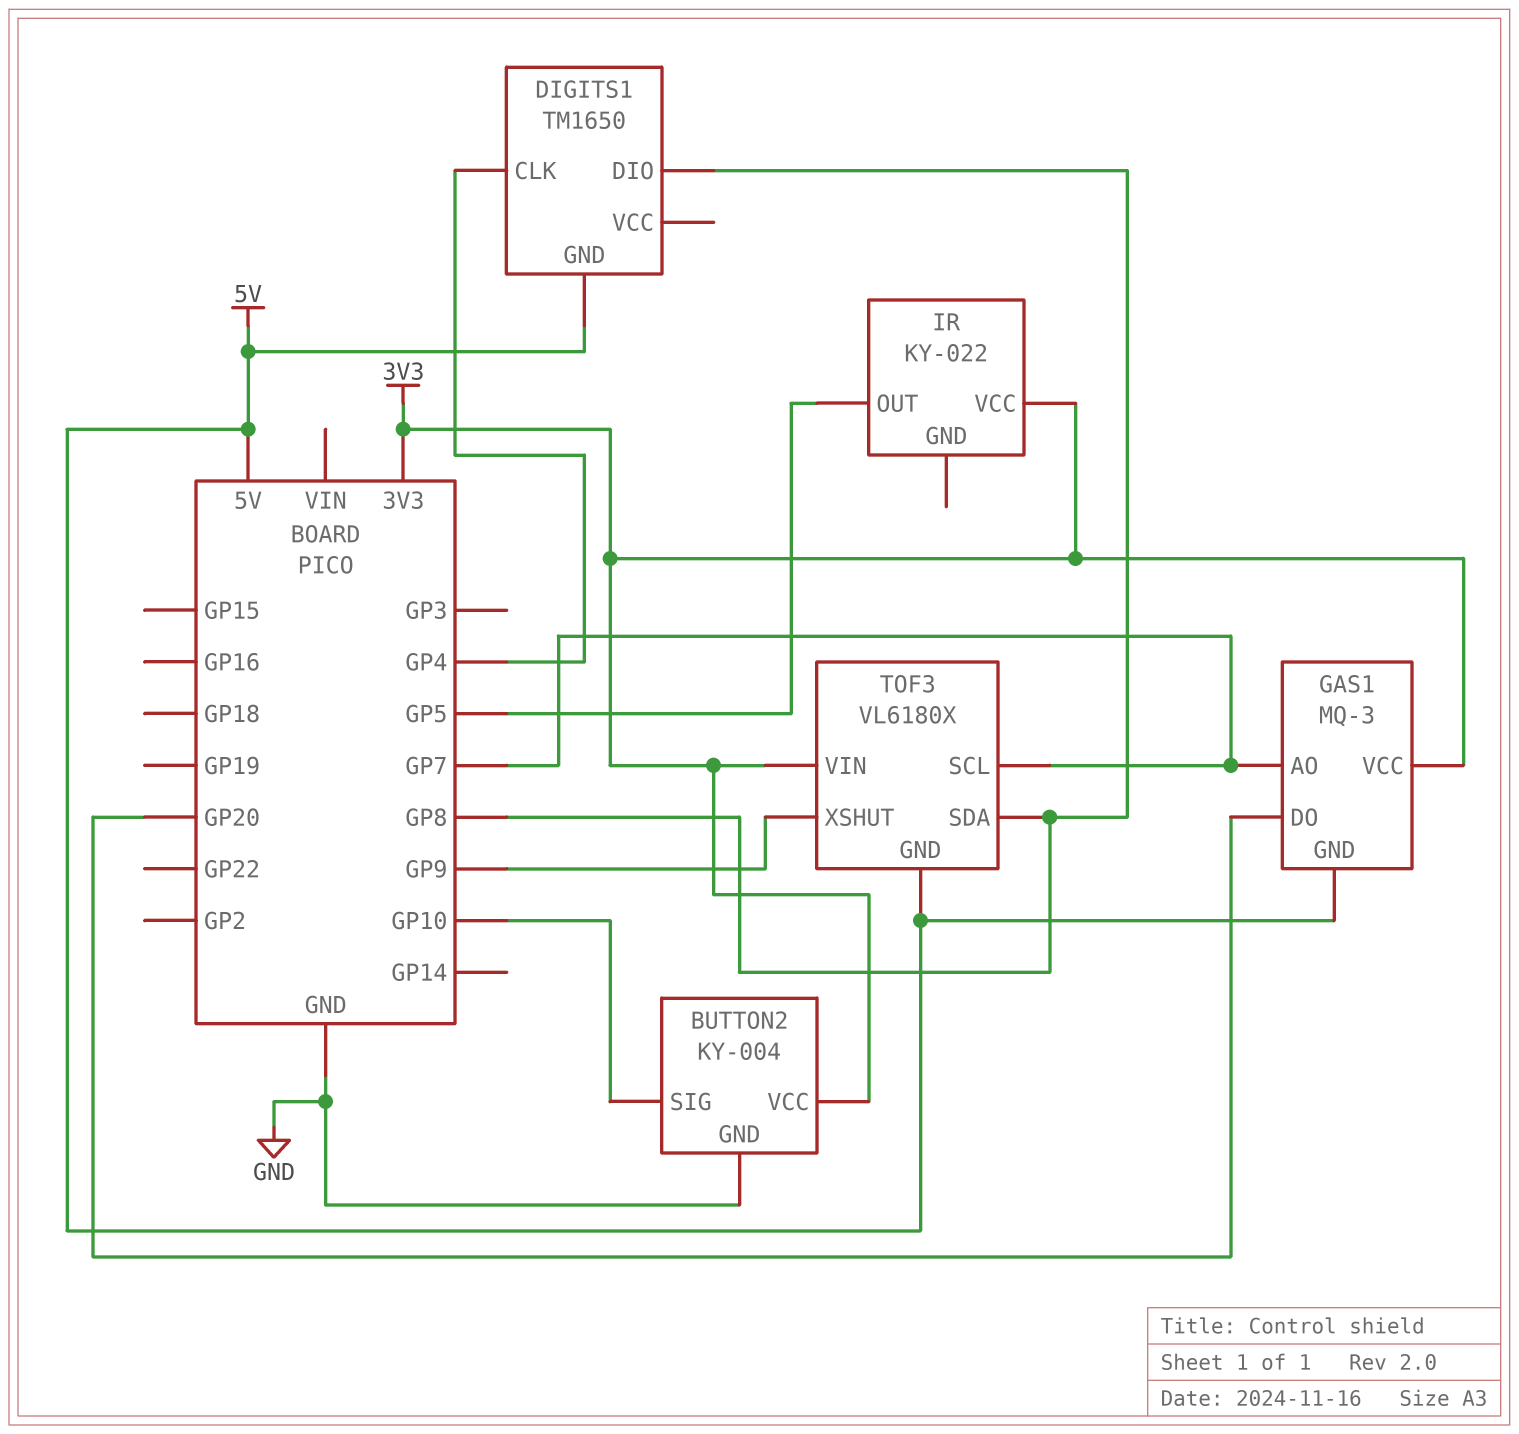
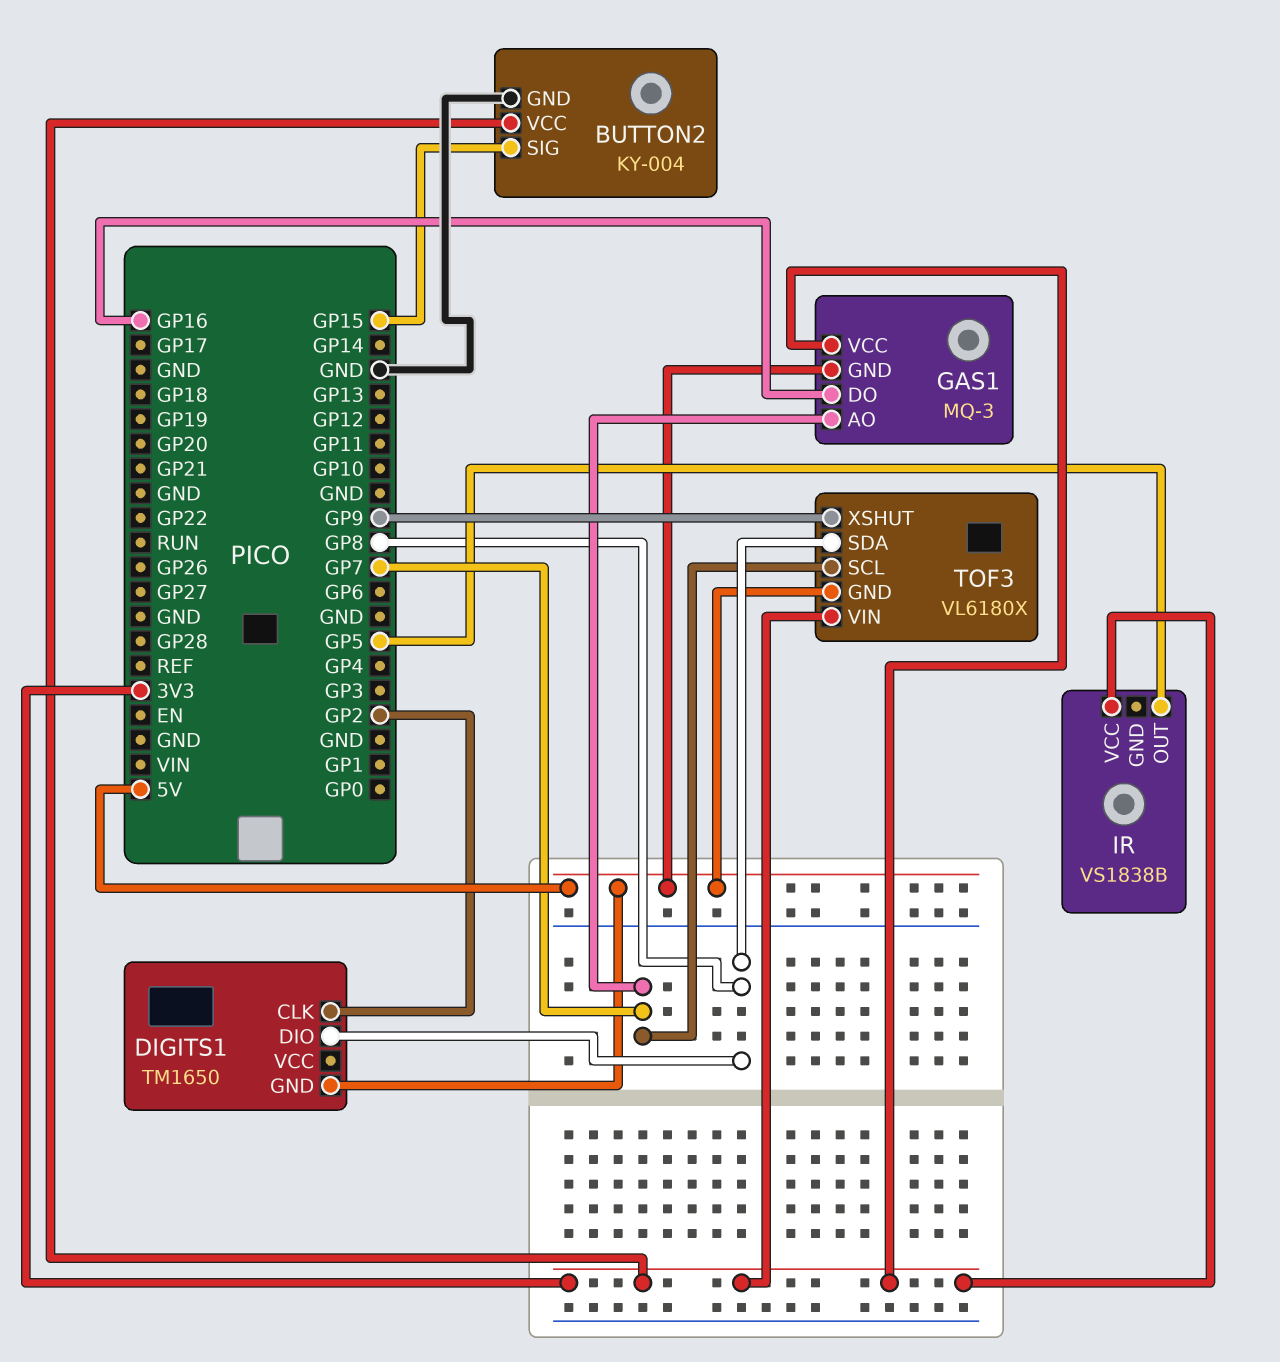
BUTTON2 pin SIG: GP10 -> GP15
DIGITS1 pin CLK: GP4 -> GP2
GAS1 pin DO: GP20 -> GP16
IR: KY-022 -> VS1838B

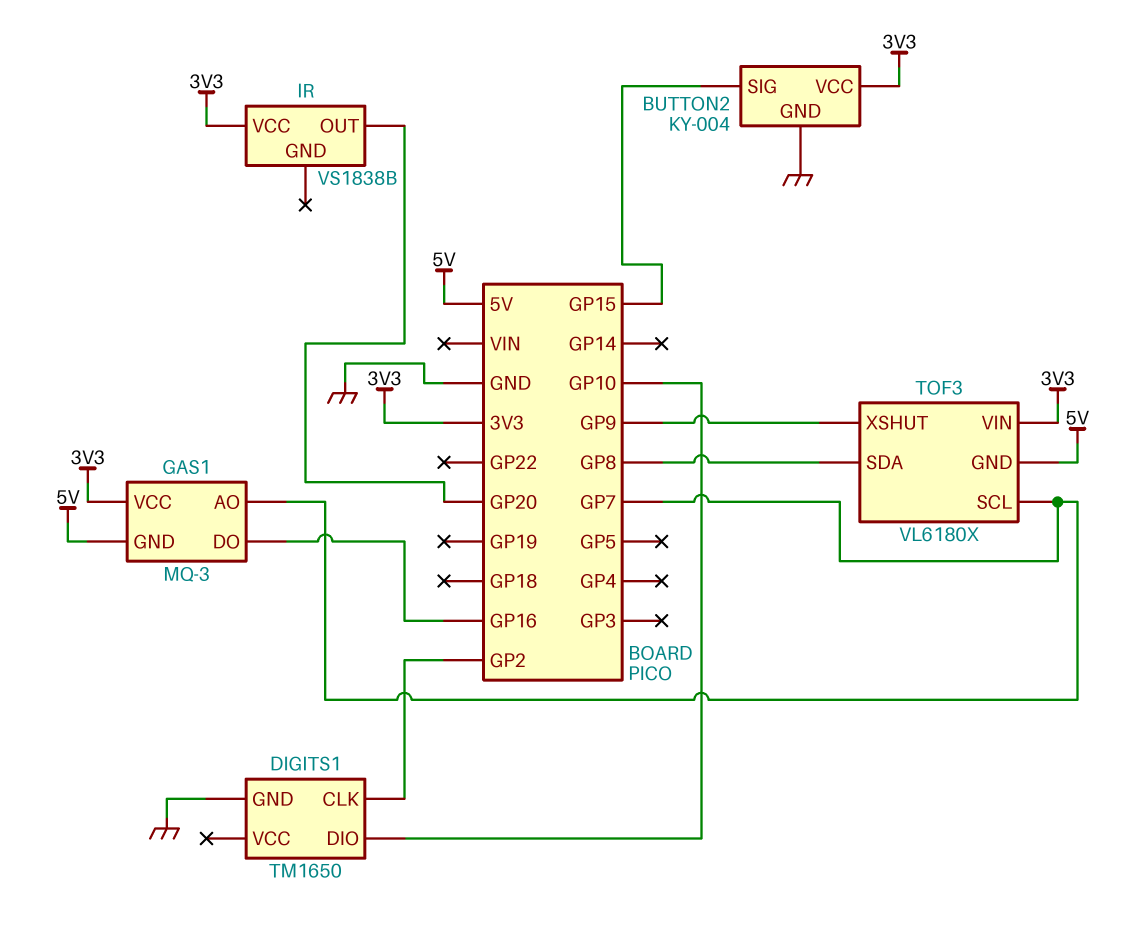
DIGITS1 pin DIO: GP8 -> GP10
DIGITS1 pin GND: 5V -> GND
IR pin OUT: GP5 -> GP20

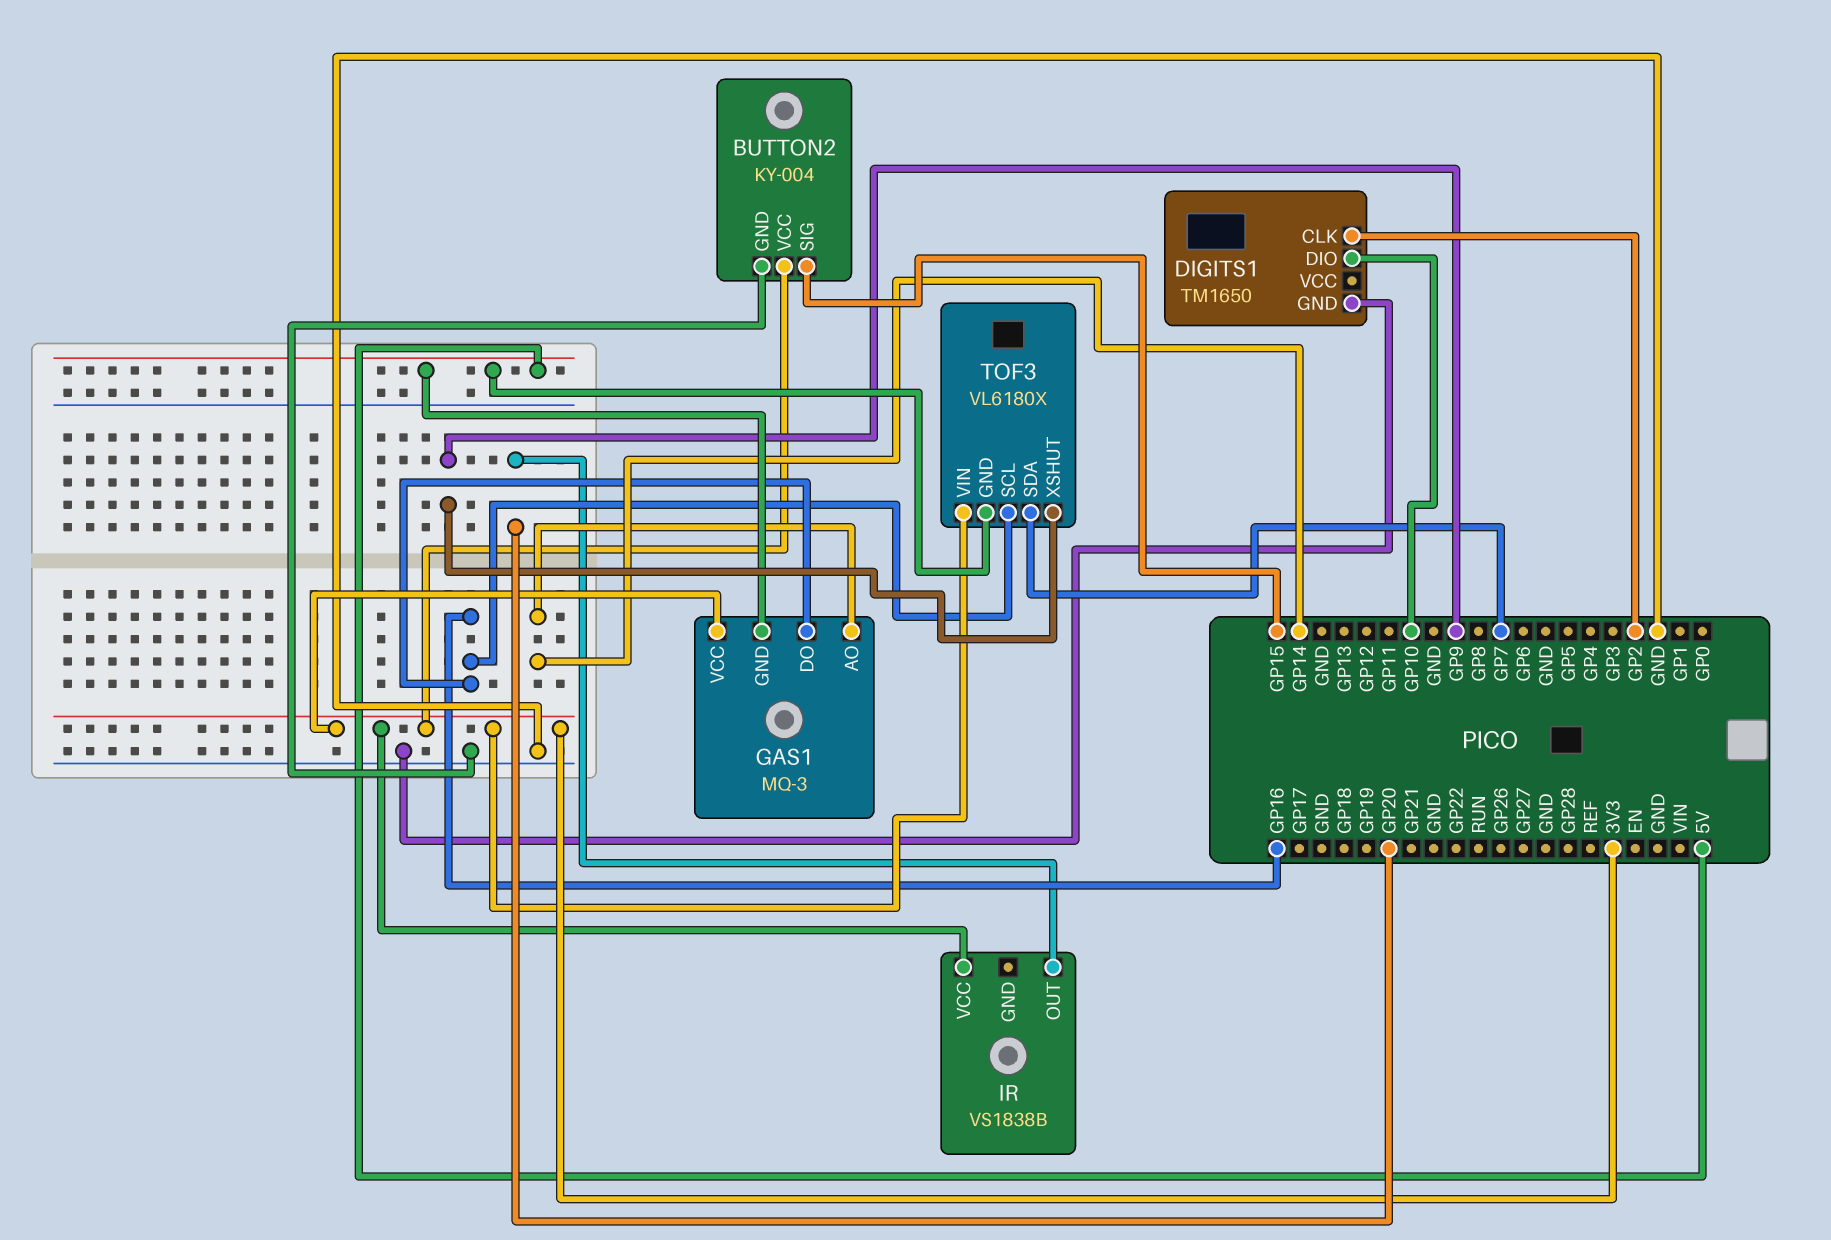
GAS1 pin AO: GP7 -> GP14
TOF3 pin SCL: GP7 -> GP16
TOF3 pin SDA: GP8 -> GP7

